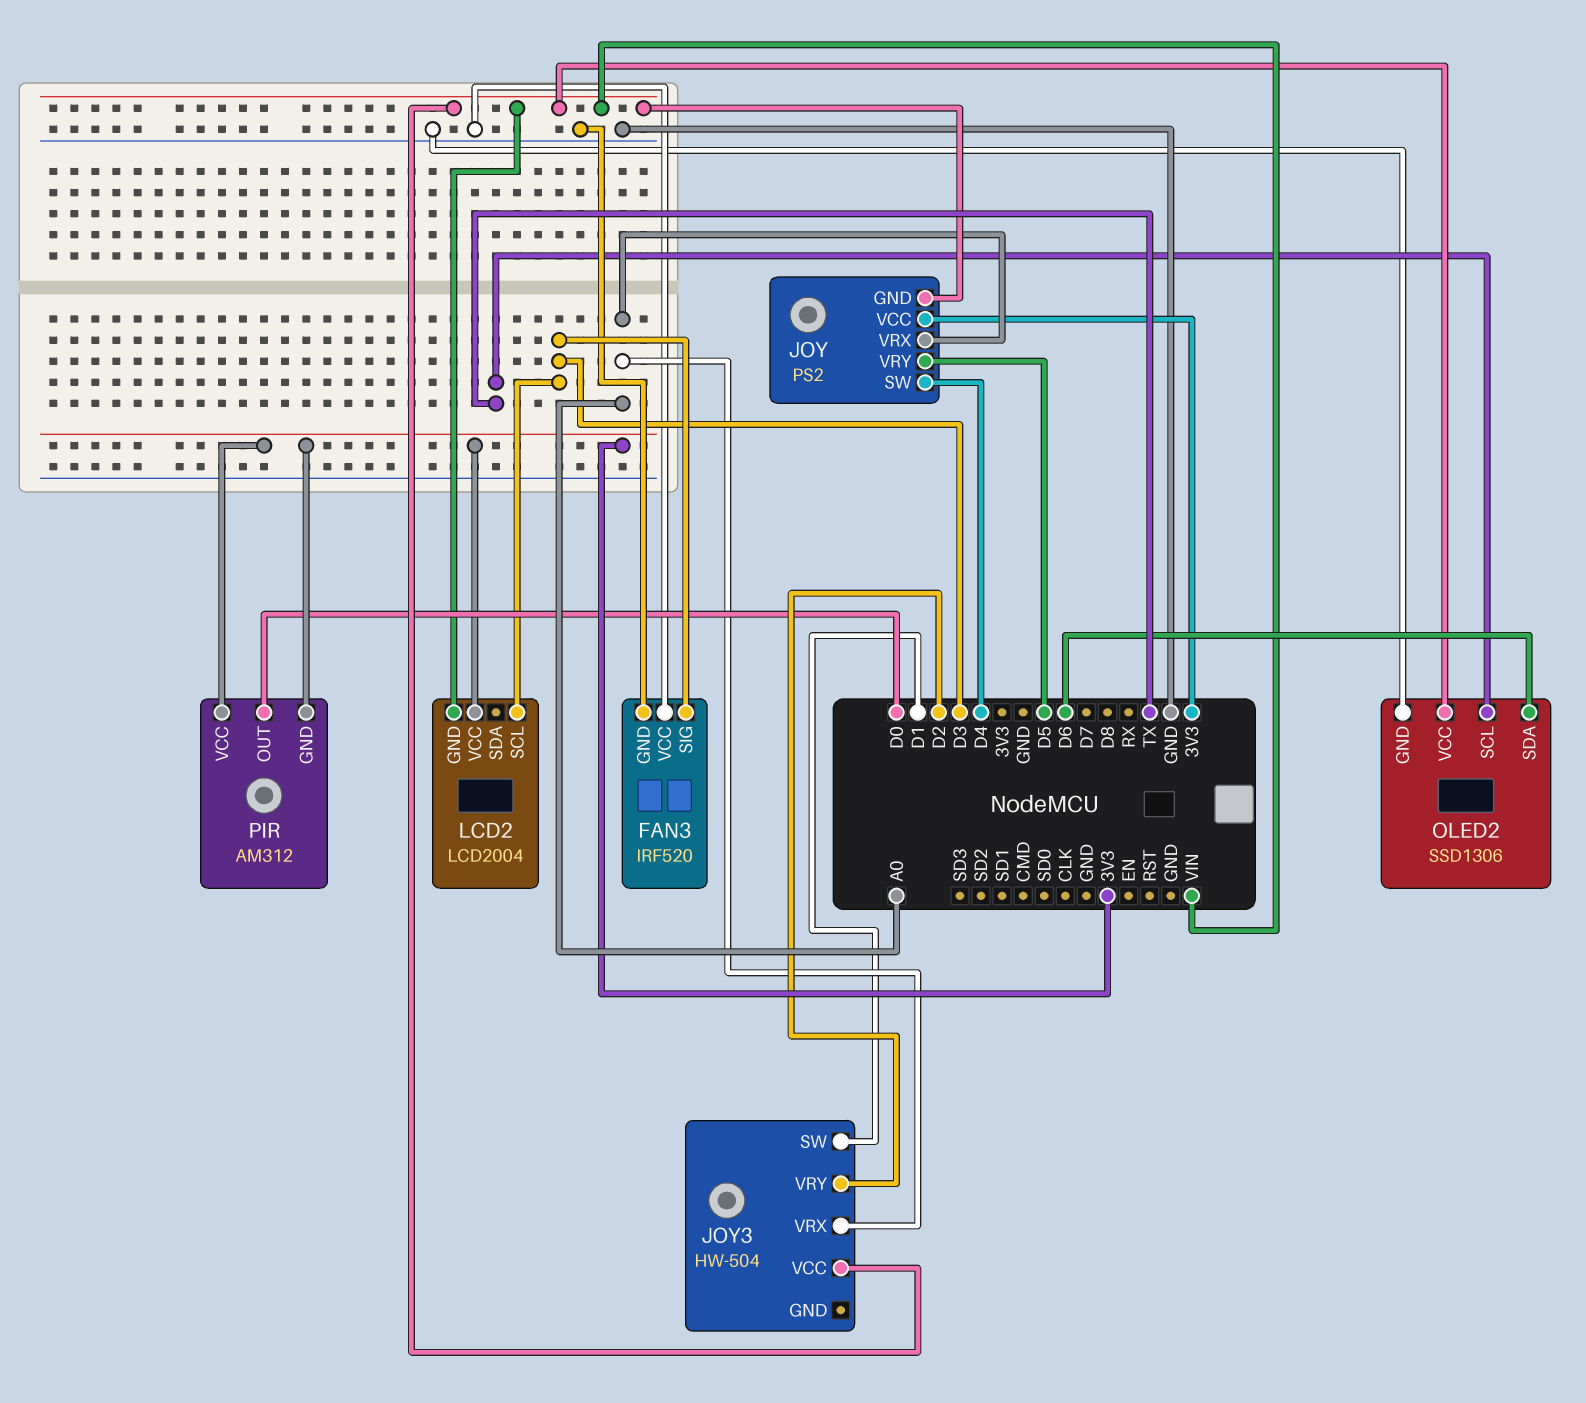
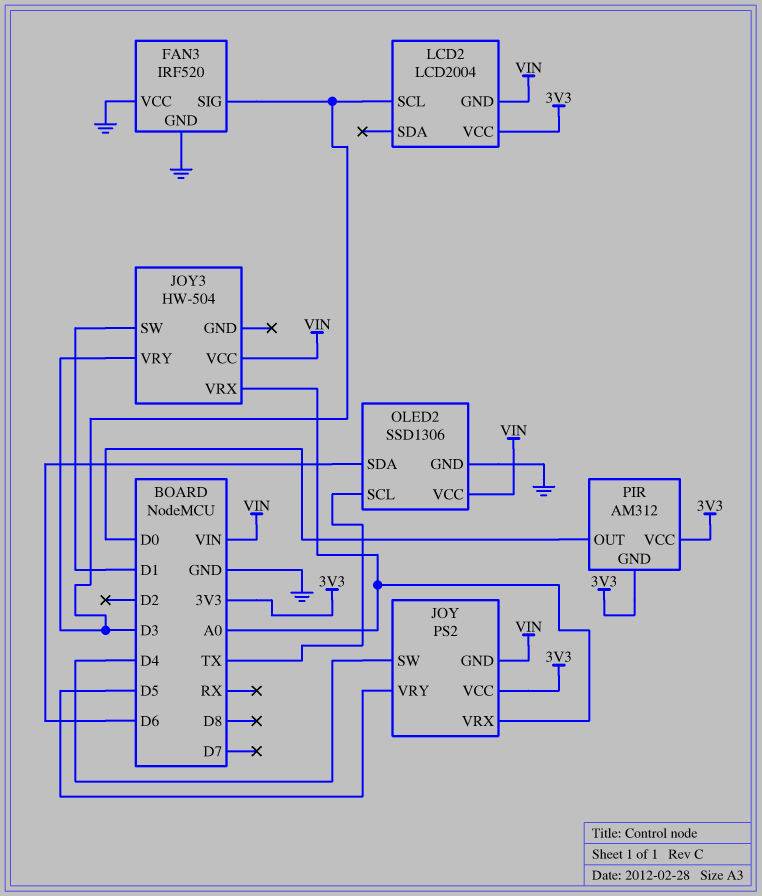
JOY3 pin VRY: D2 -> D3

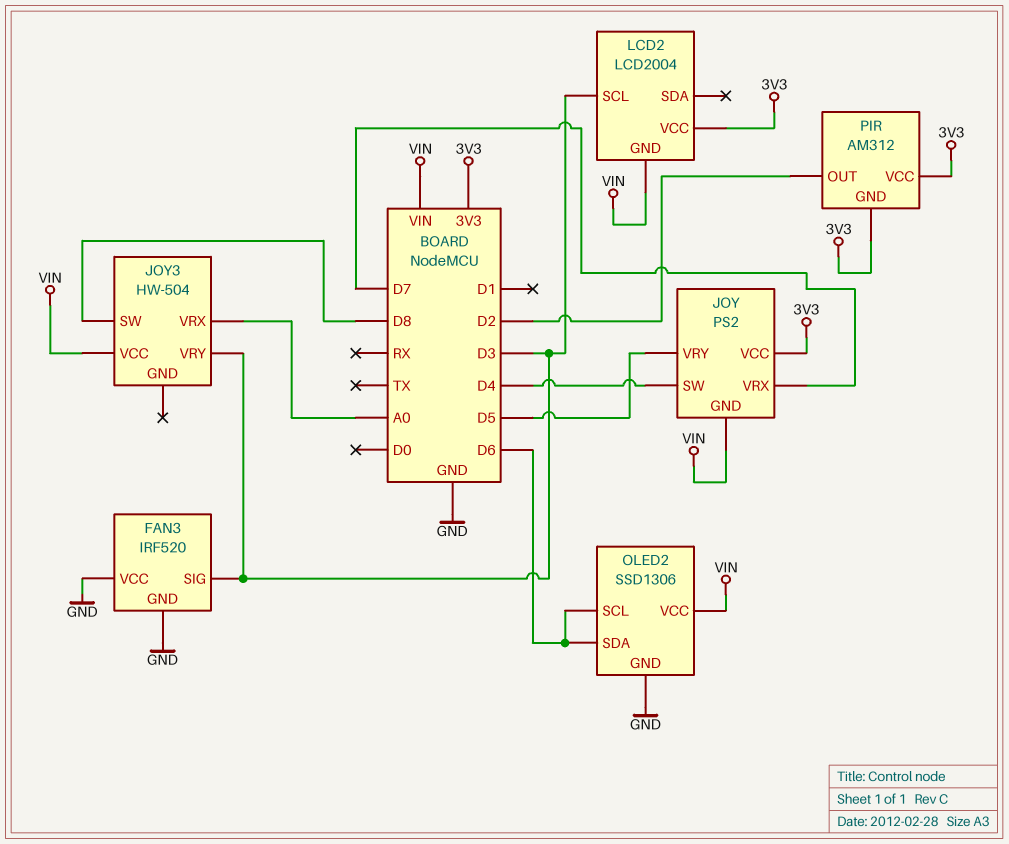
JOY pin VRX: A0 -> D7
JOY3 pin SW: D1 -> D8
OLED2 pin SCL: TX -> D6
PIR pin OUT: D0 -> D2

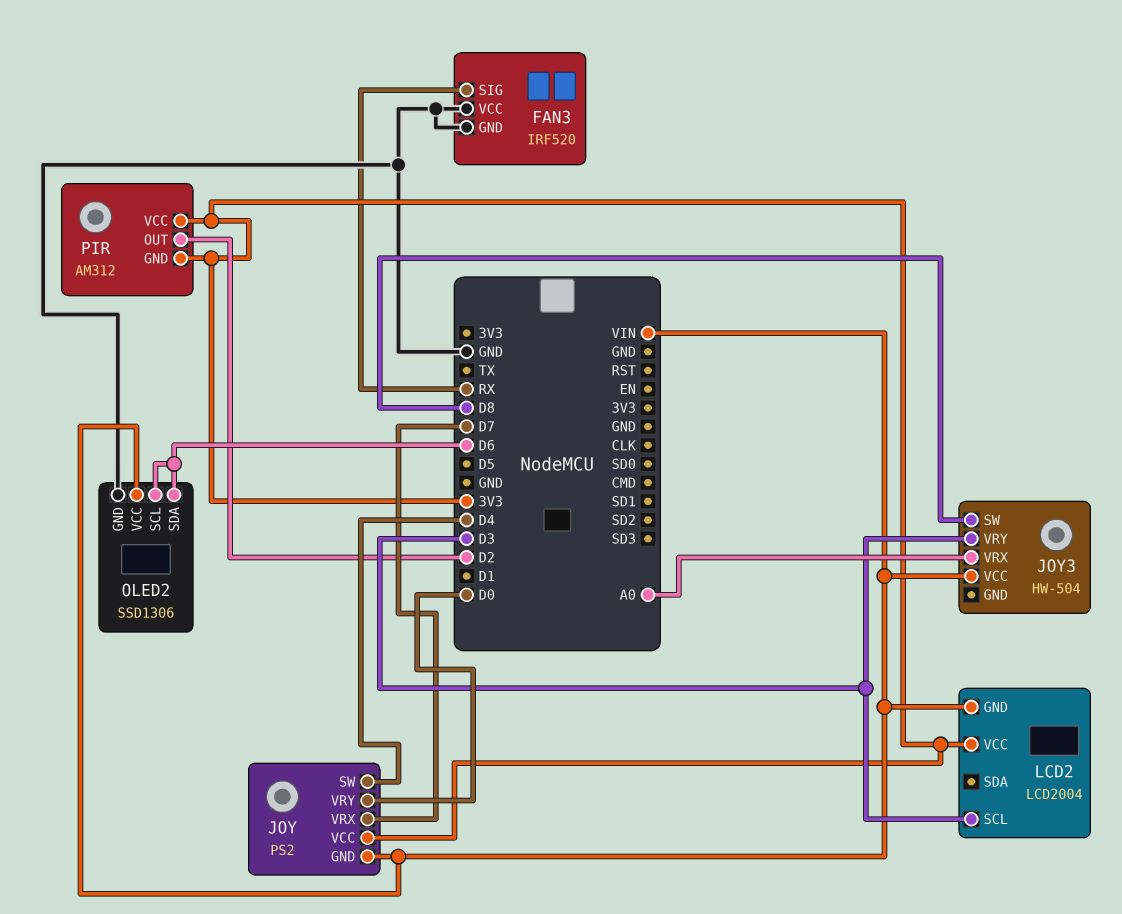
FAN3 pin SIG: D3 -> RX
JOY pin VRY: D5 -> D0

